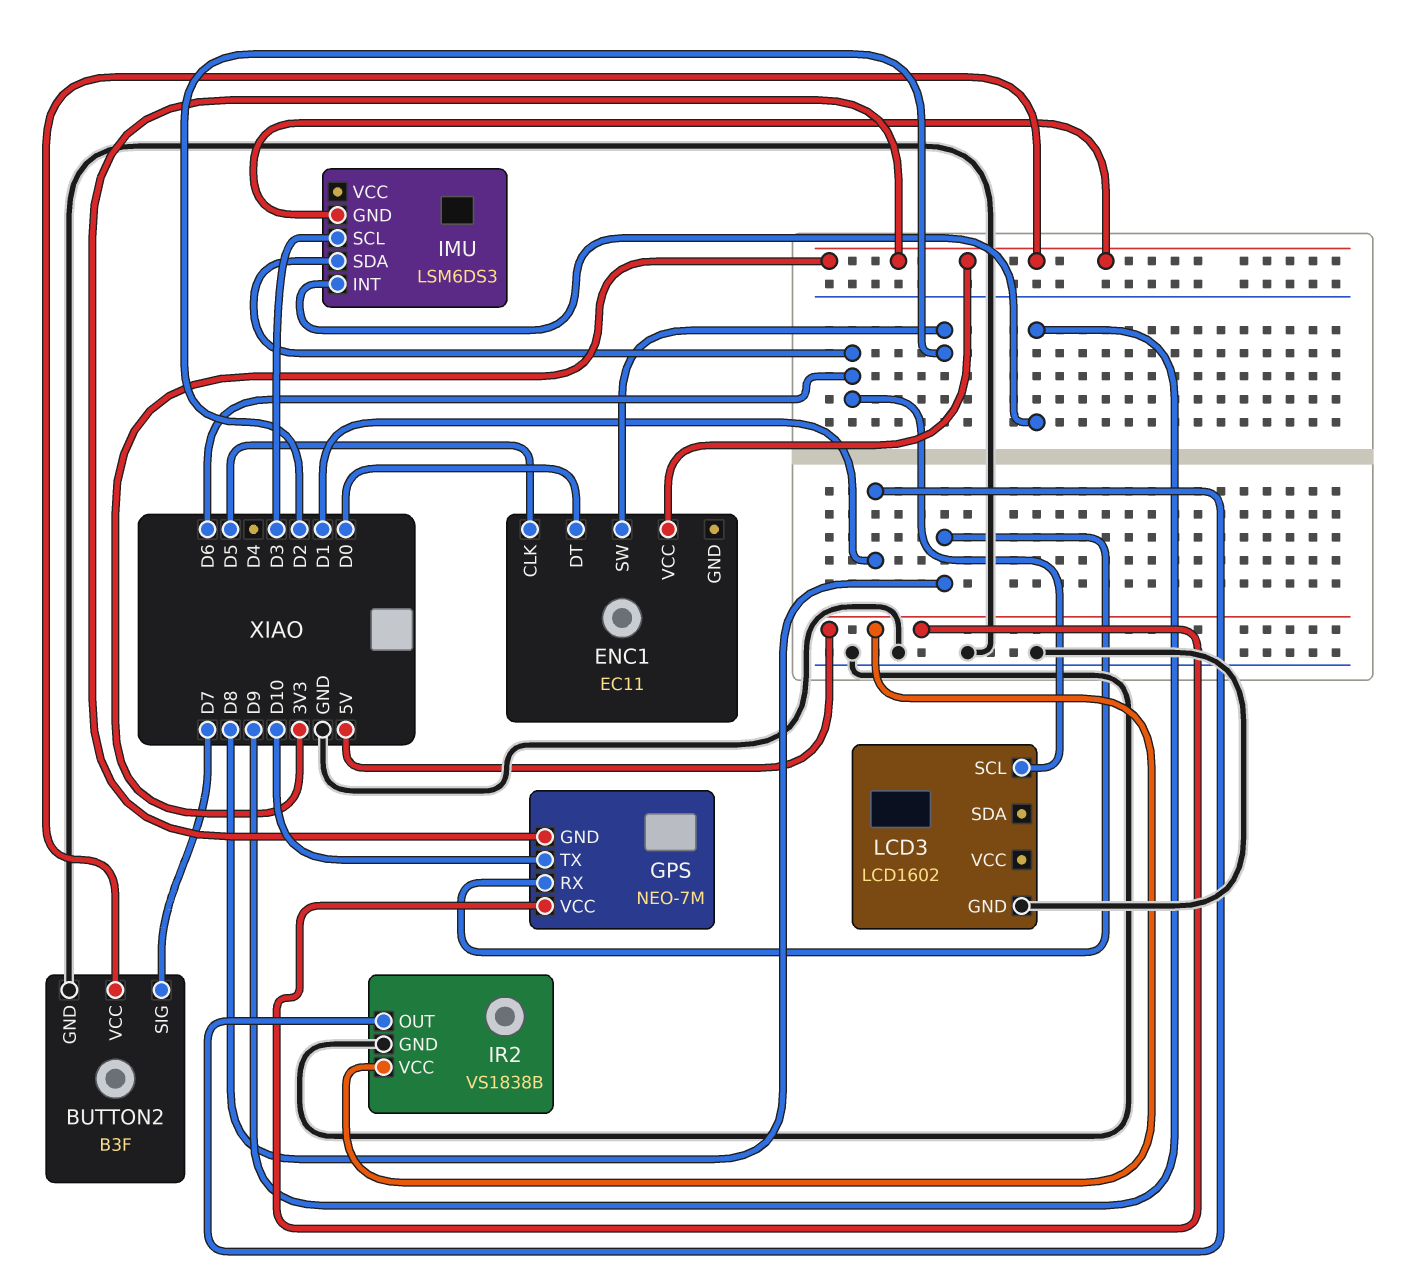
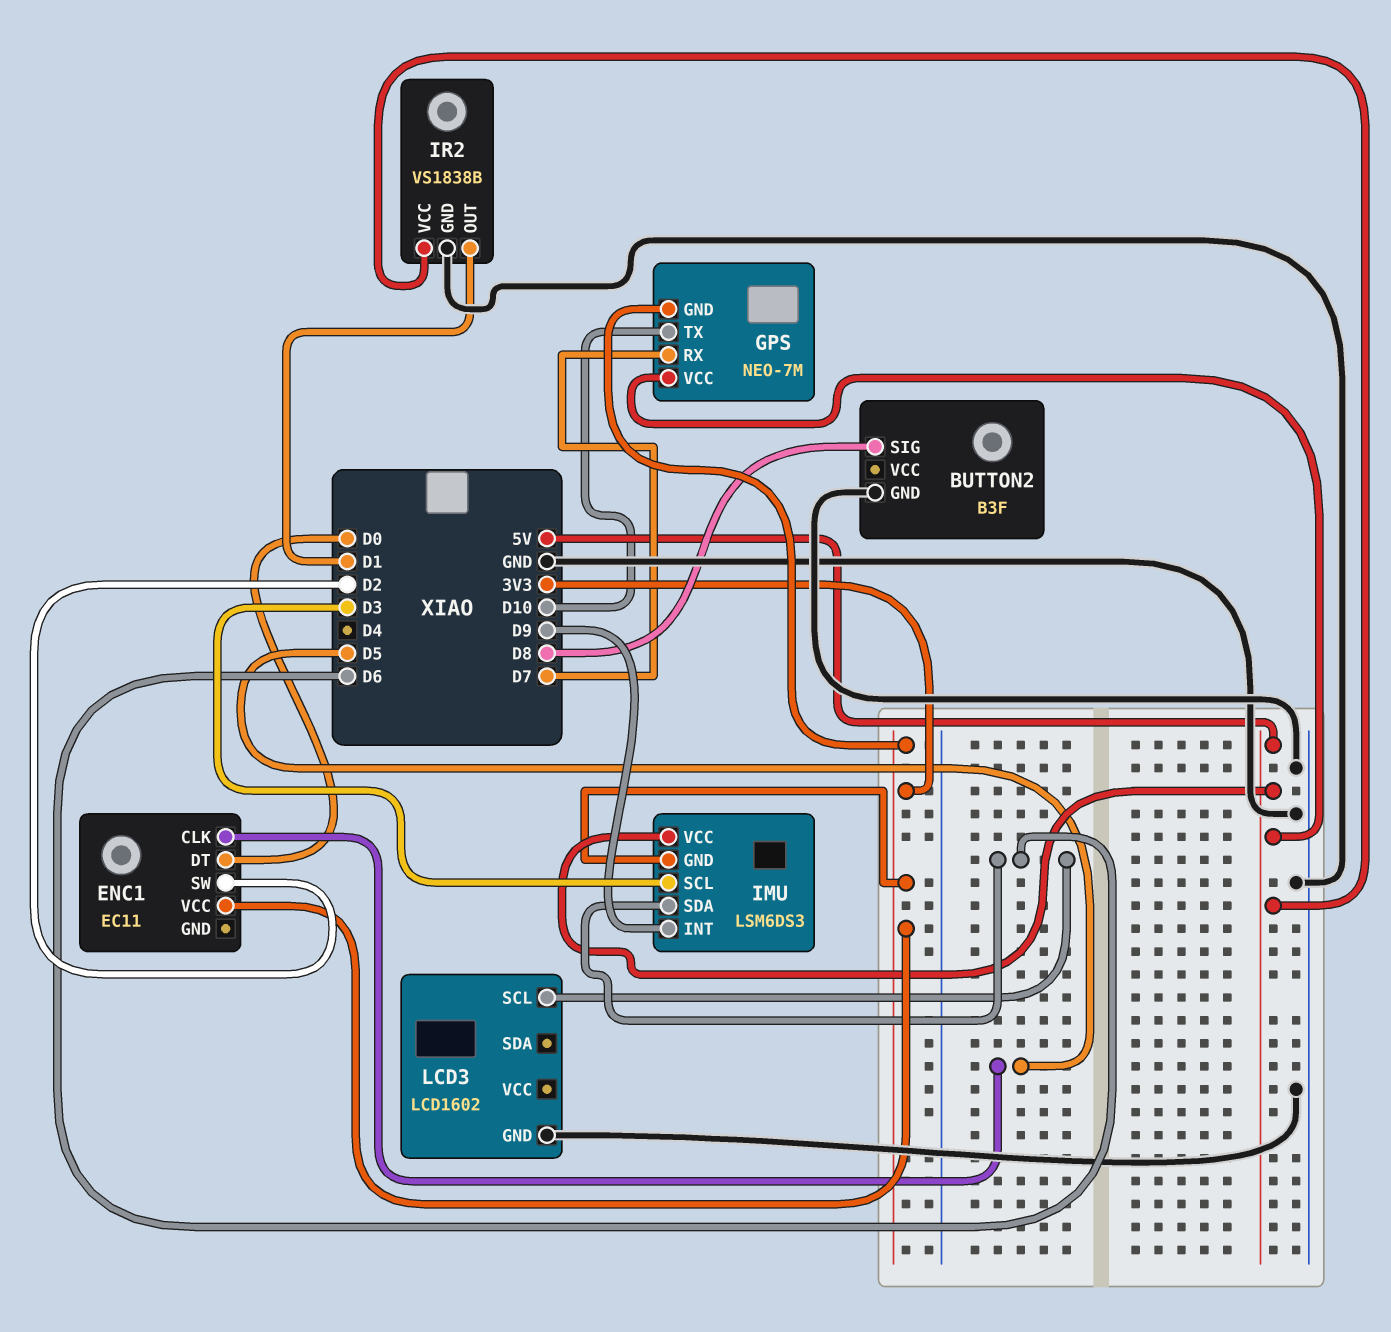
BUTTON2 pin SIG: D7 -> D8
BUTTON2 pin VCC: 3V3 -> none
GPS pin RX: D8 -> D7
IMU pin VCC: none -> 5V

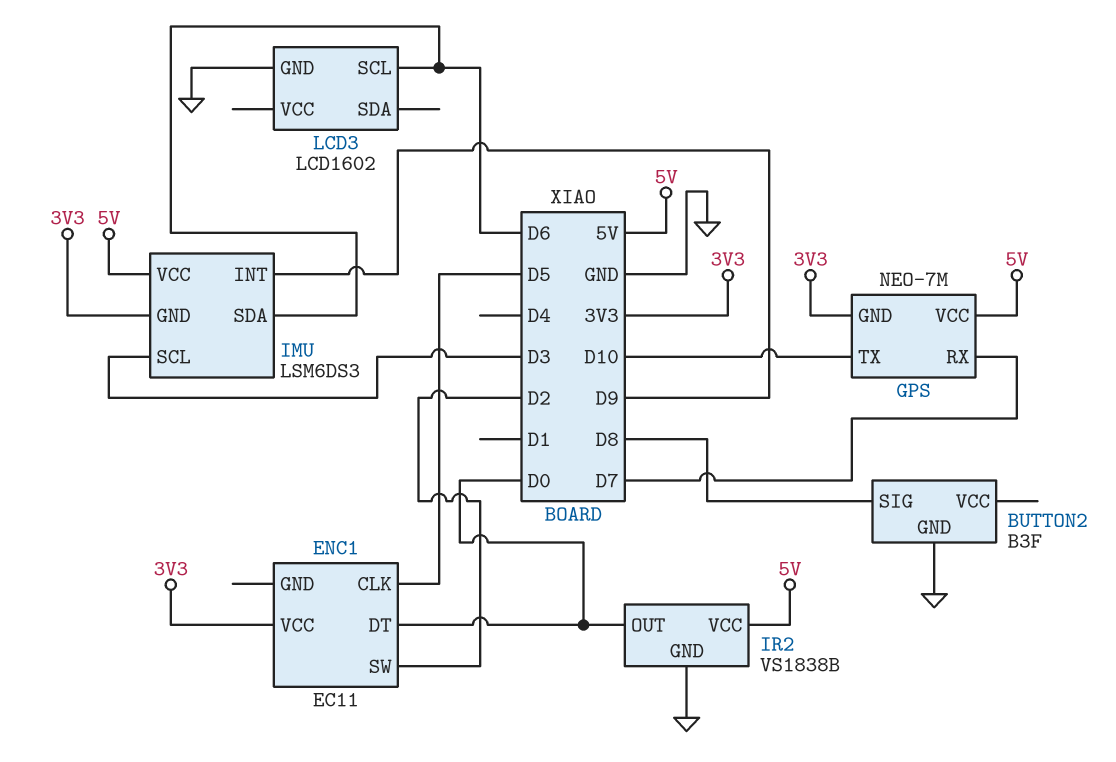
IR2 pin OUT: D1 -> D0

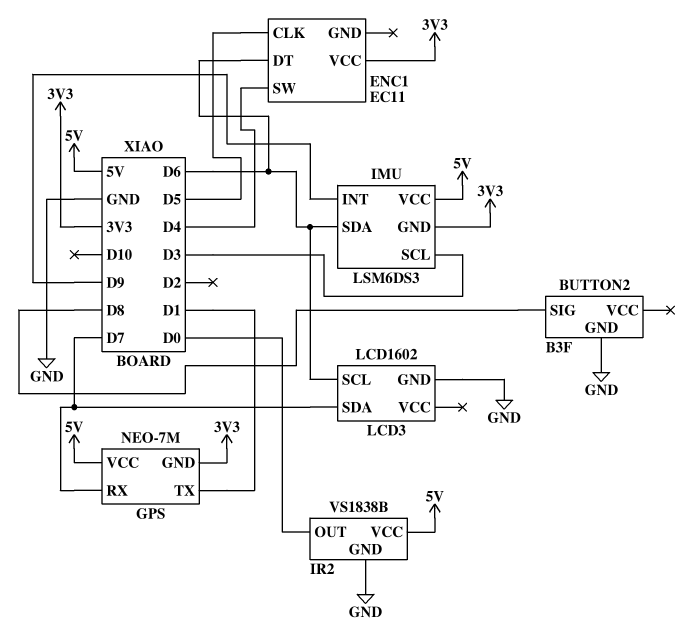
ENC1 pin DT: D0 -> D6
ENC1 pin SW: D2 -> D4
GPS pin TX: D10 -> D1
LCD3 pin SDA: none -> D7

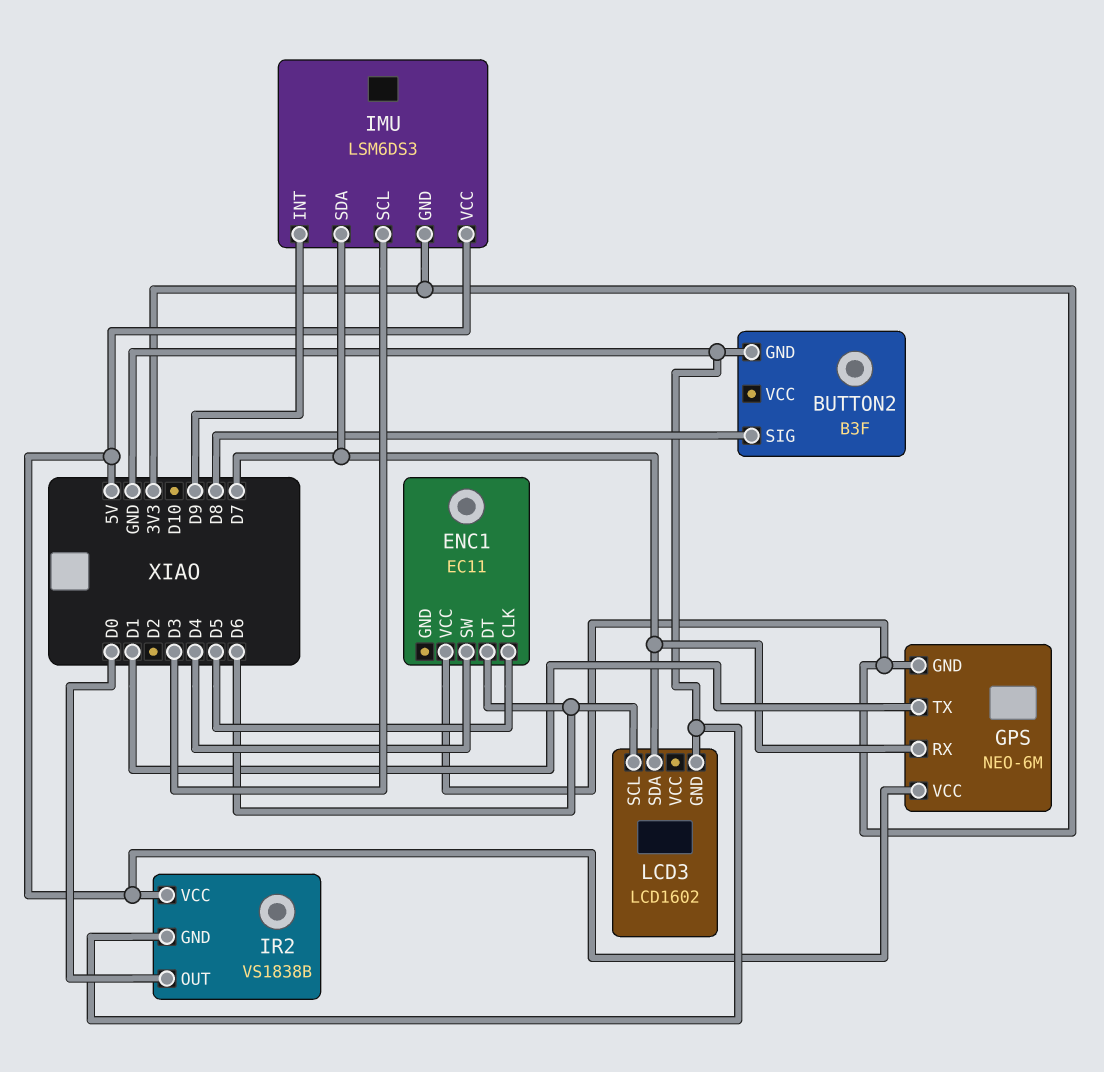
GPS: NEO-7M -> NEO-6M
IMU pin SDA: D6 -> D7

